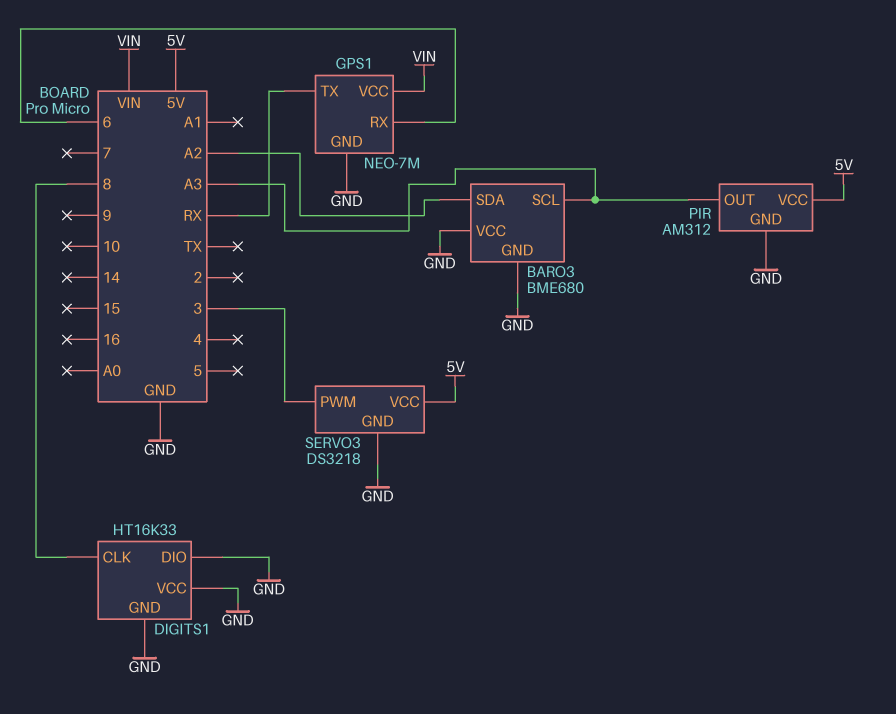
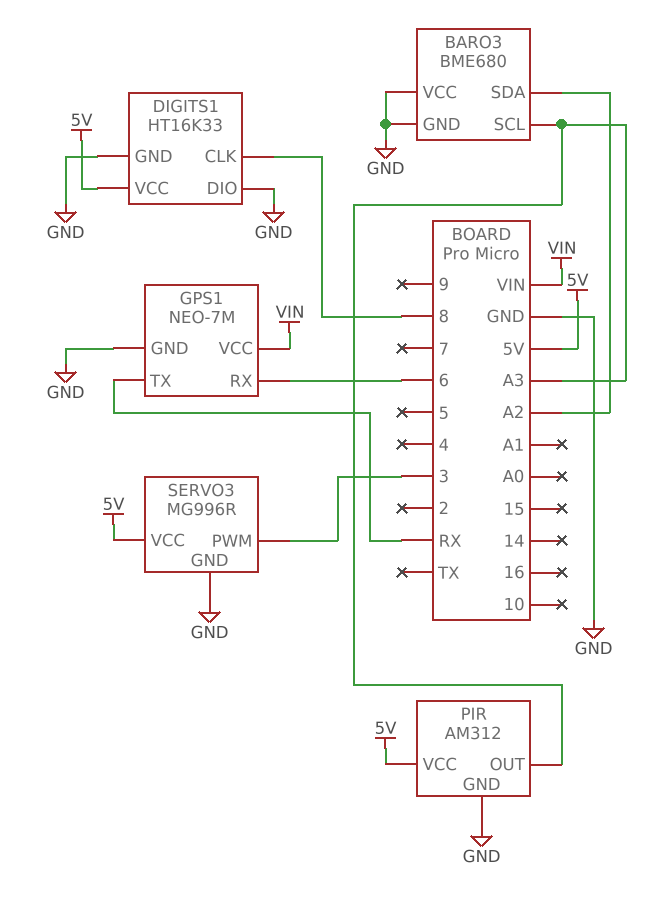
DIGITS1 pin VCC: GND -> 5V
SERVO3: DS3218 -> MG996R

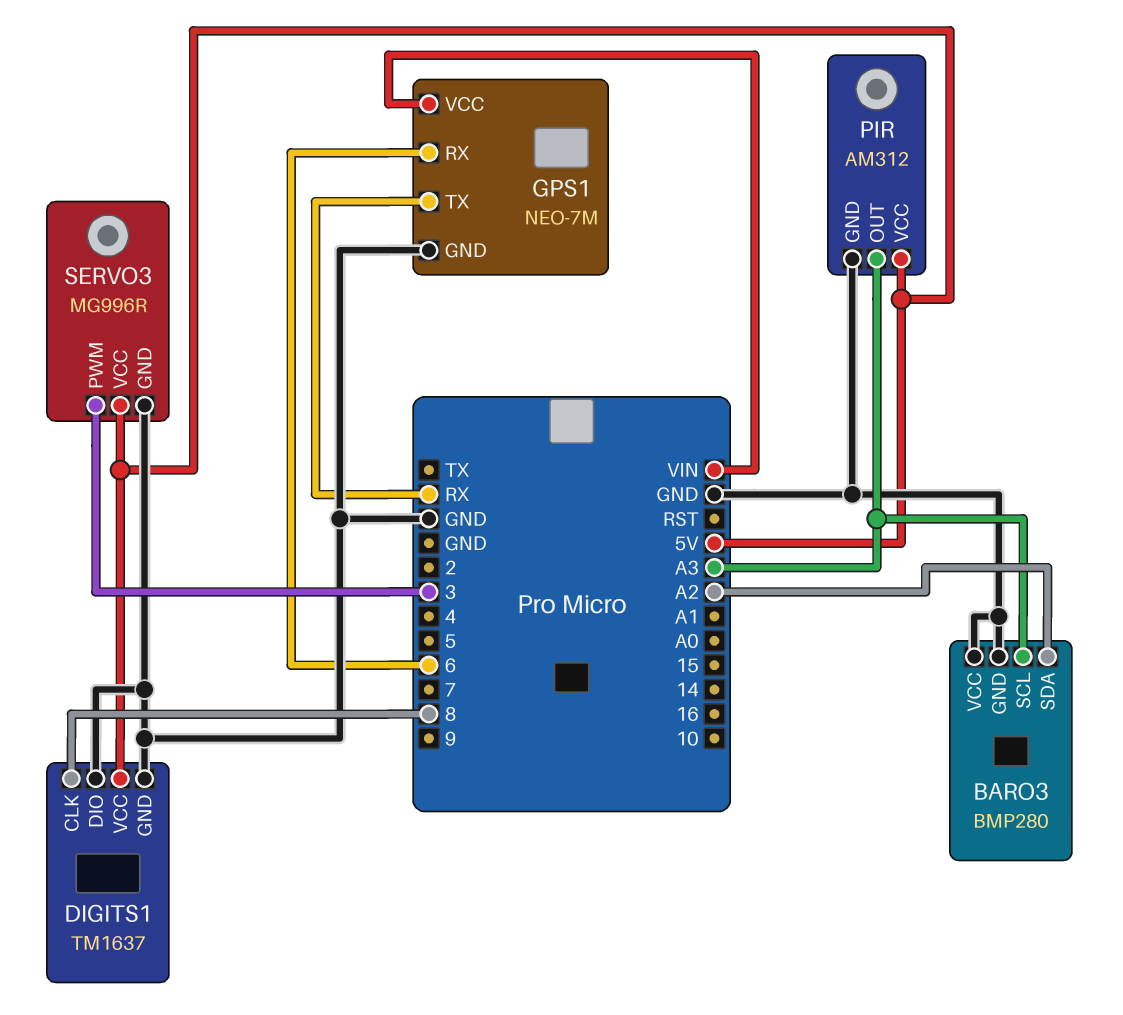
BARO3: BME680 -> BMP280
DIGITS1: HT16K33 -> TM1637

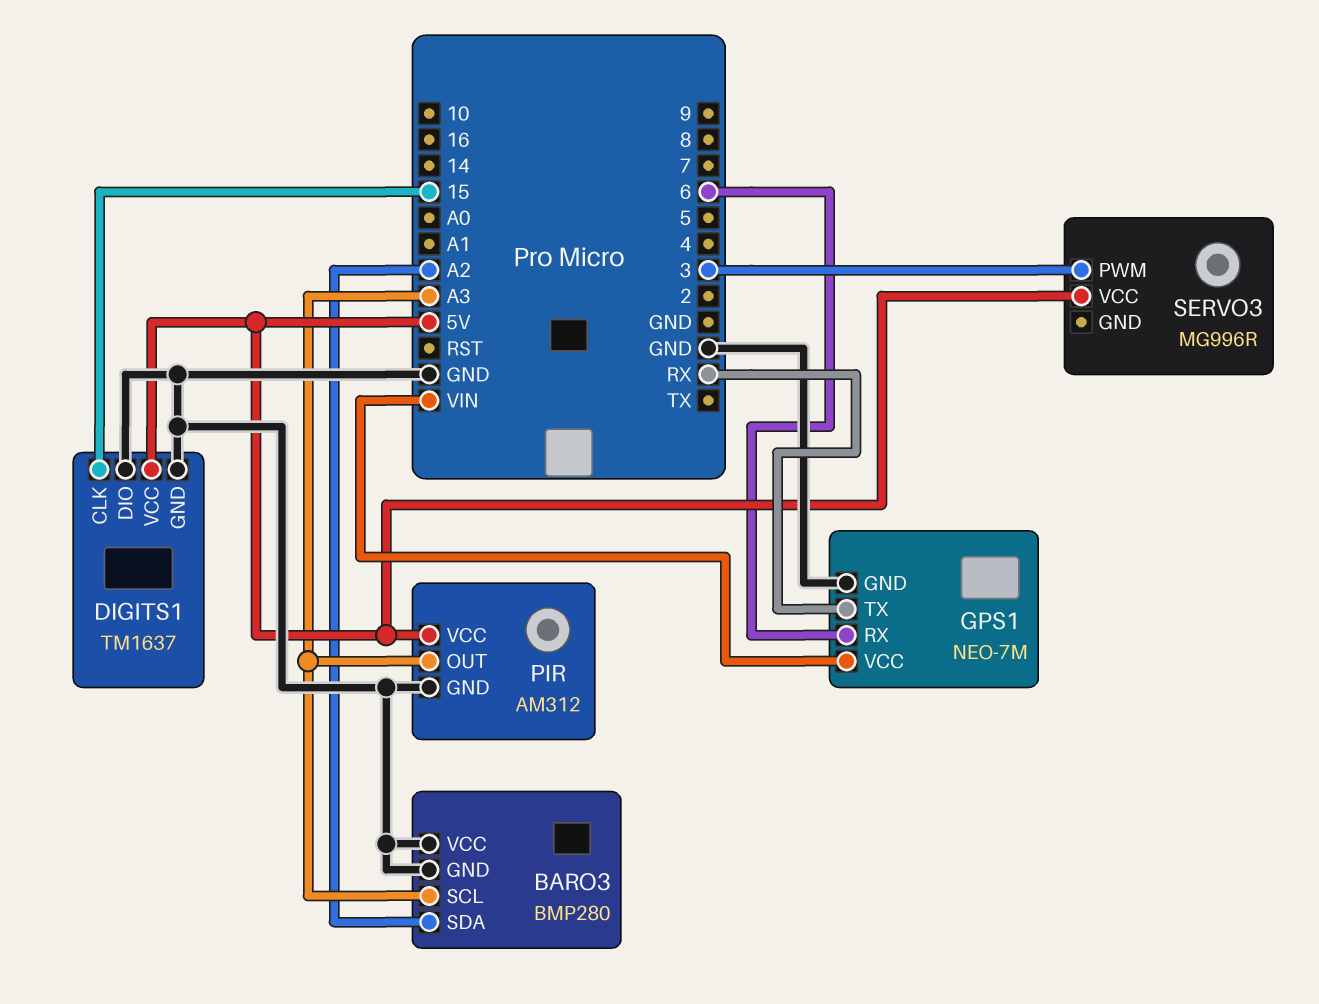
DIGITS1 pin CLK: 8 -> 15
SERVO3 pin GND: GND -> none

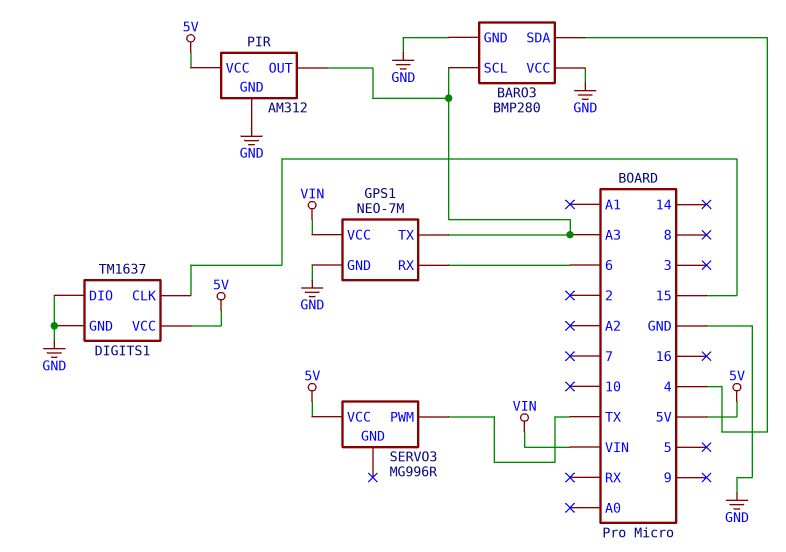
BARO3 pin SDA: A2 -> 4
GPS1 pin TX: RX -> A3
SERVO3 pin PWM: 3 -> TX

